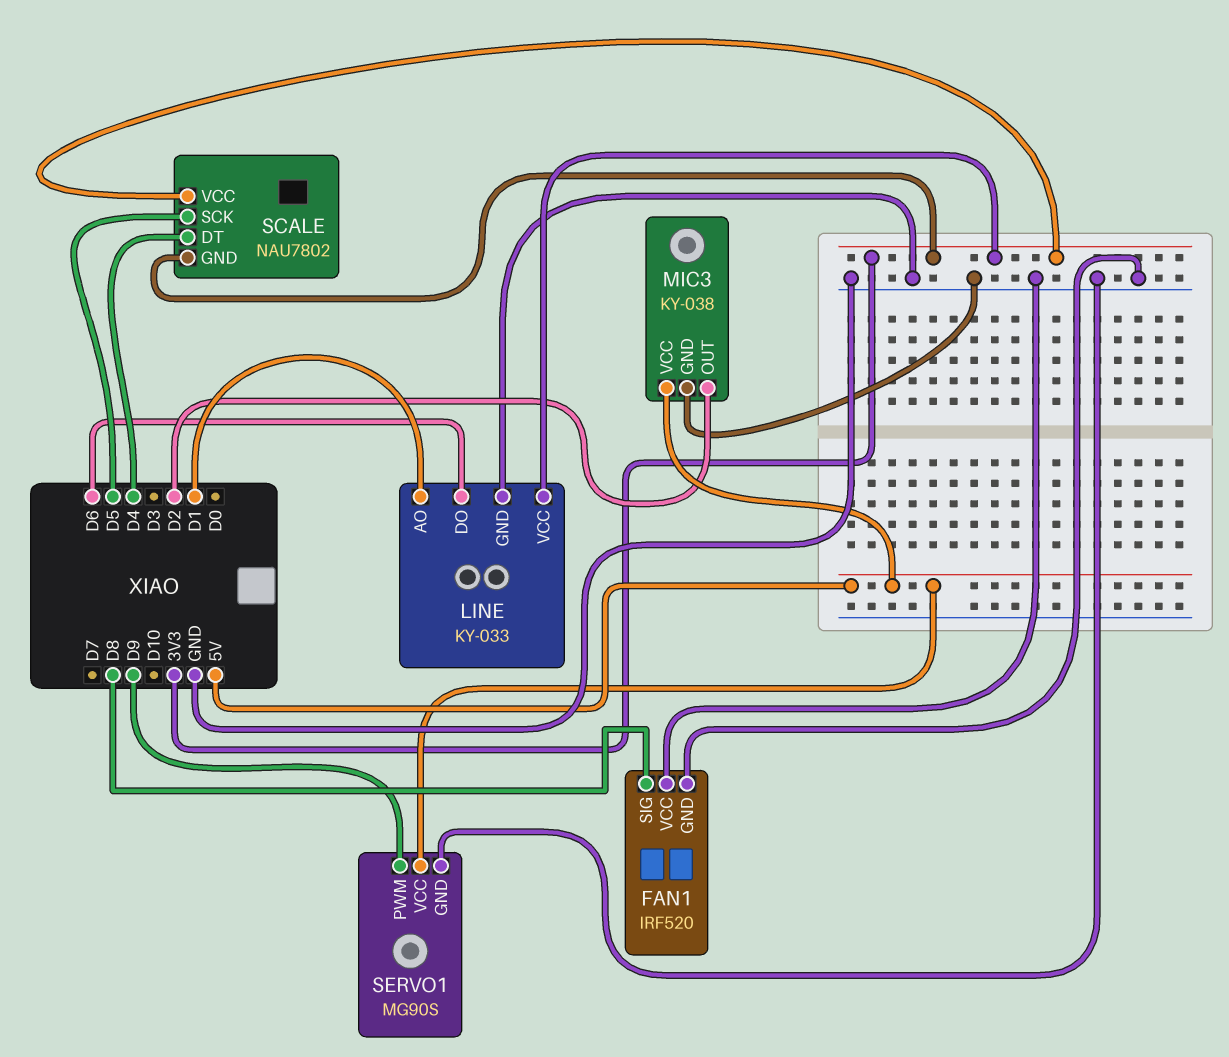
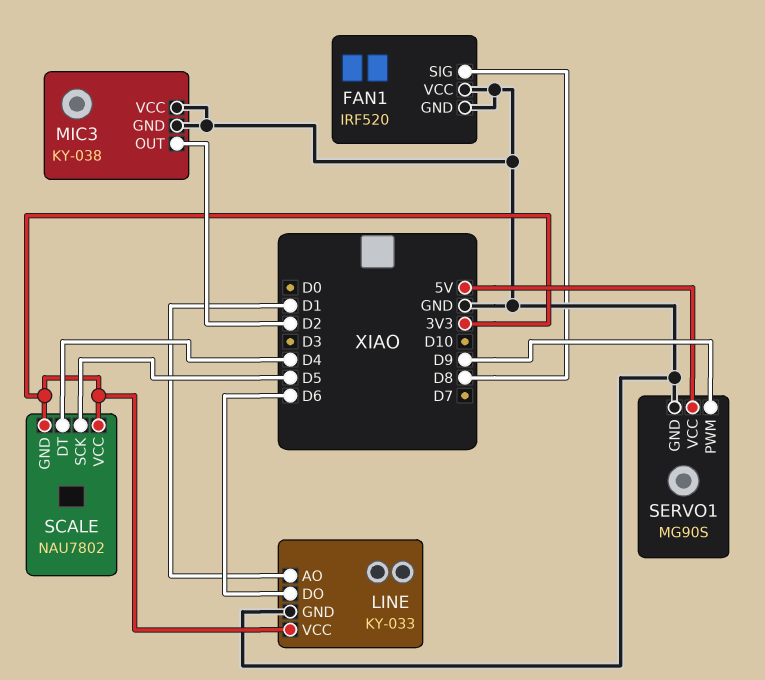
MIC3 pin VCC: 5V -> GND

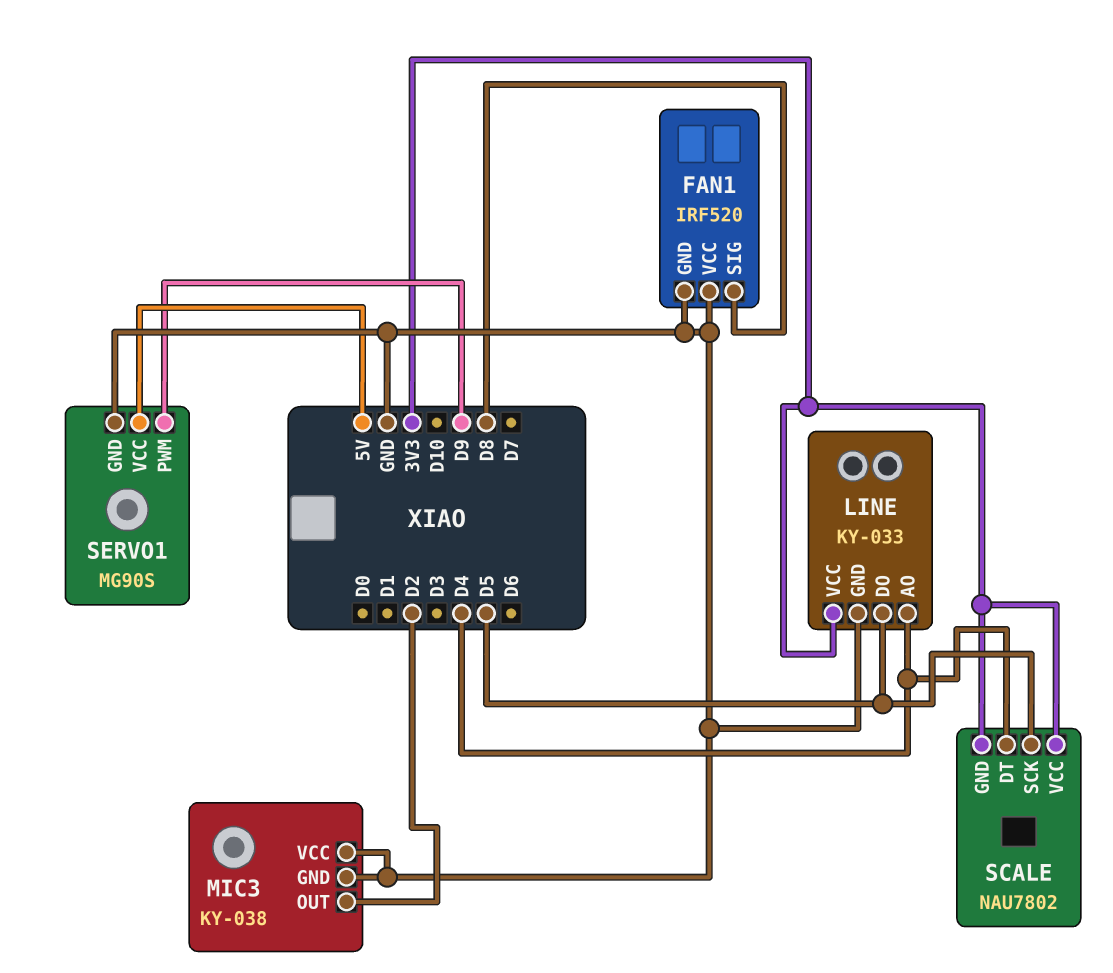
LINE pin AO: D1 -> D4
LINE pin DO: D6 -> D5

